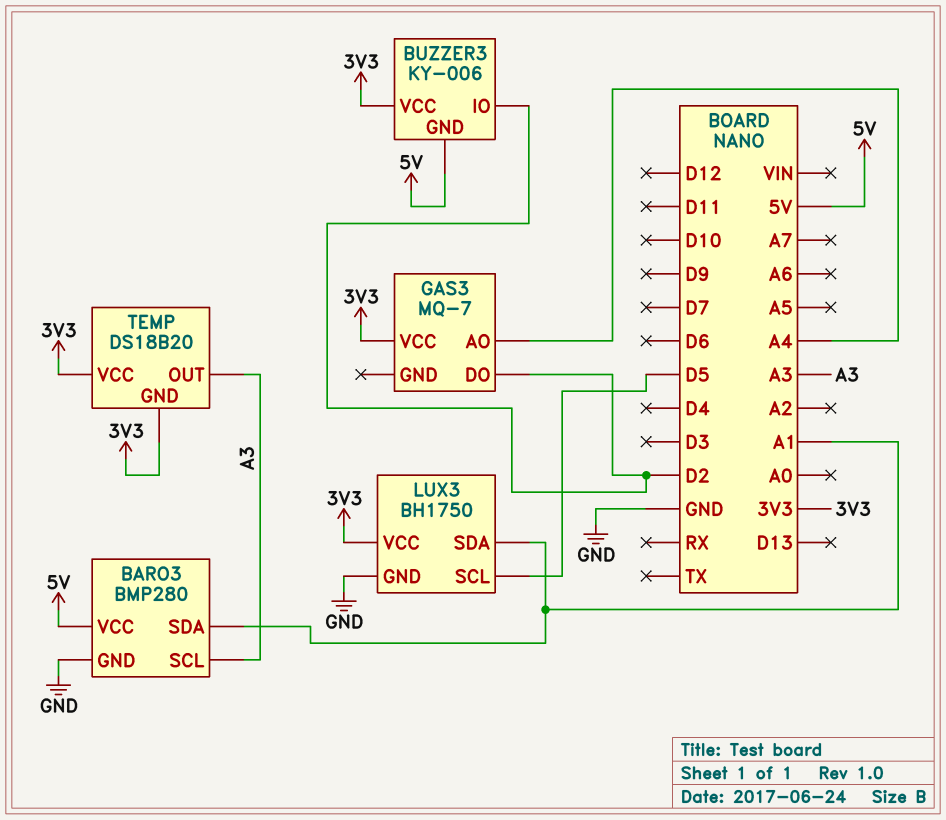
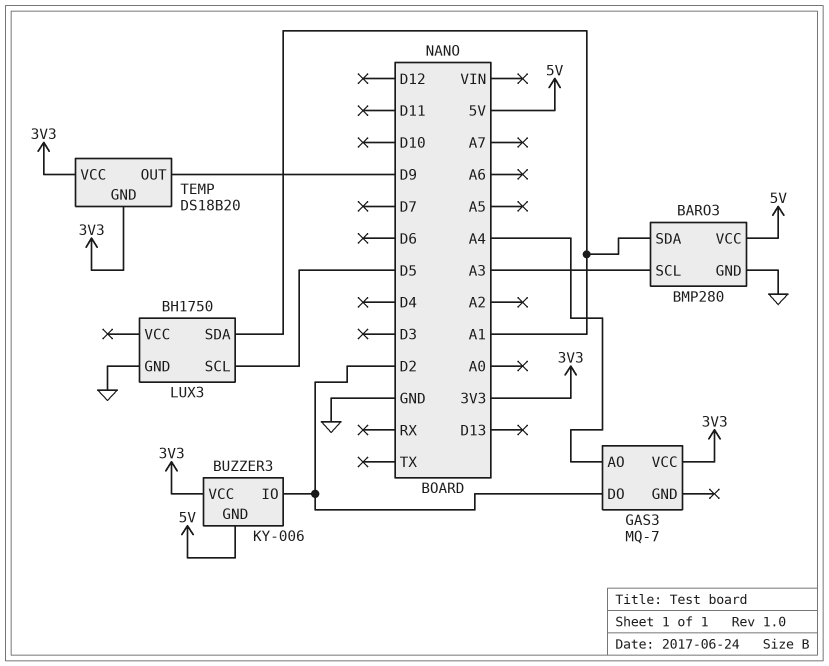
LUX3 pin VCC: 3V3 -> none
TEMP pin OUT: A3 -> D9

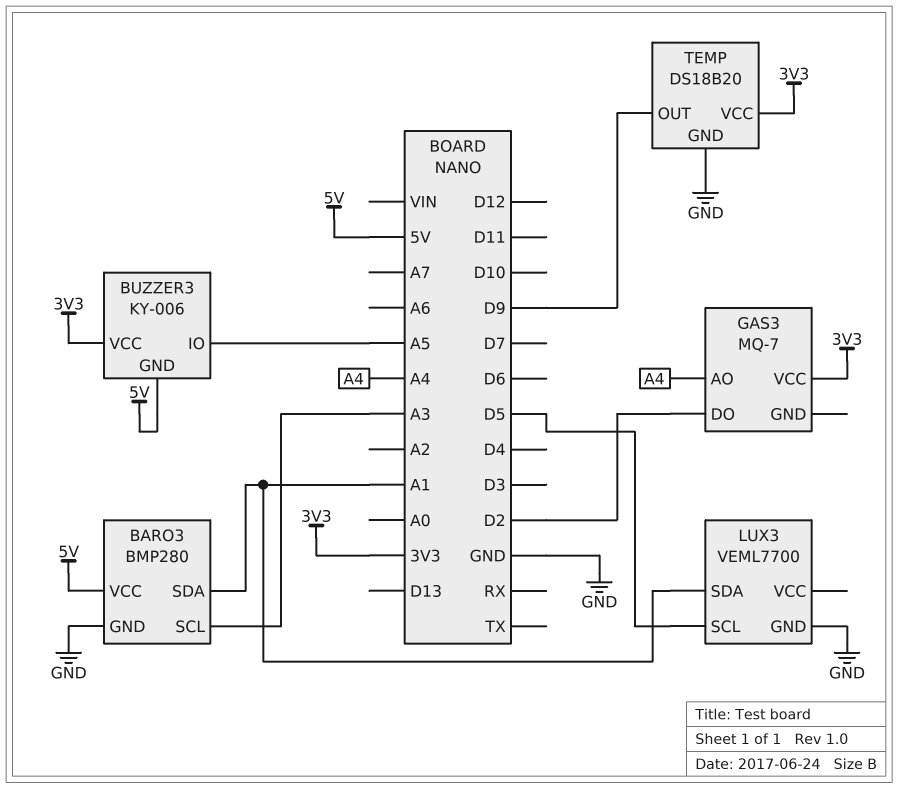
BUZZER3 pin IO: D2 -> A5
LUX3: BH1750 -> VEML7700
TEMP pin GND: 3V3 -> GND

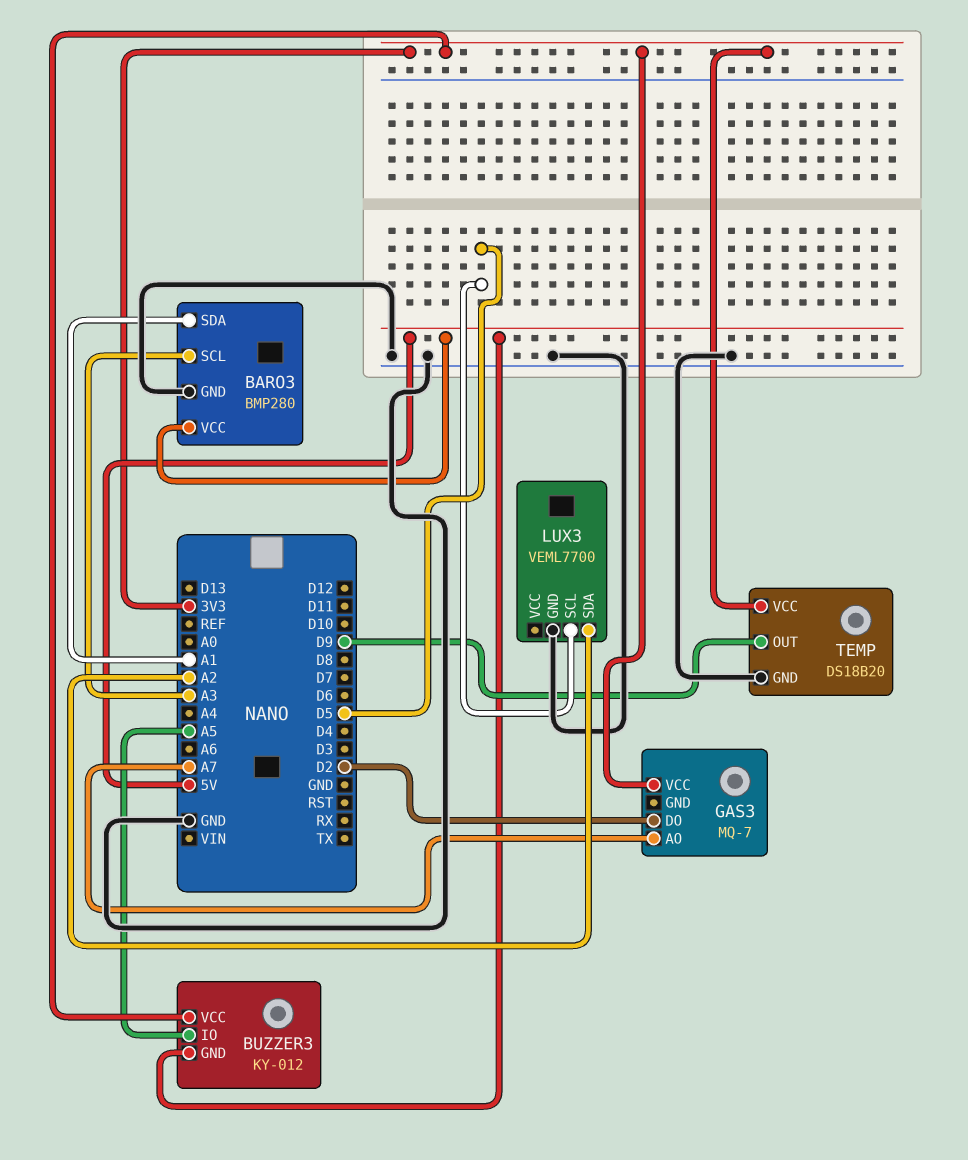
BUZZER3: KY-006 -> KY-012
GAS3 pin AO: A4 -> A7
LUX3 pin SDA: A1 -> A2

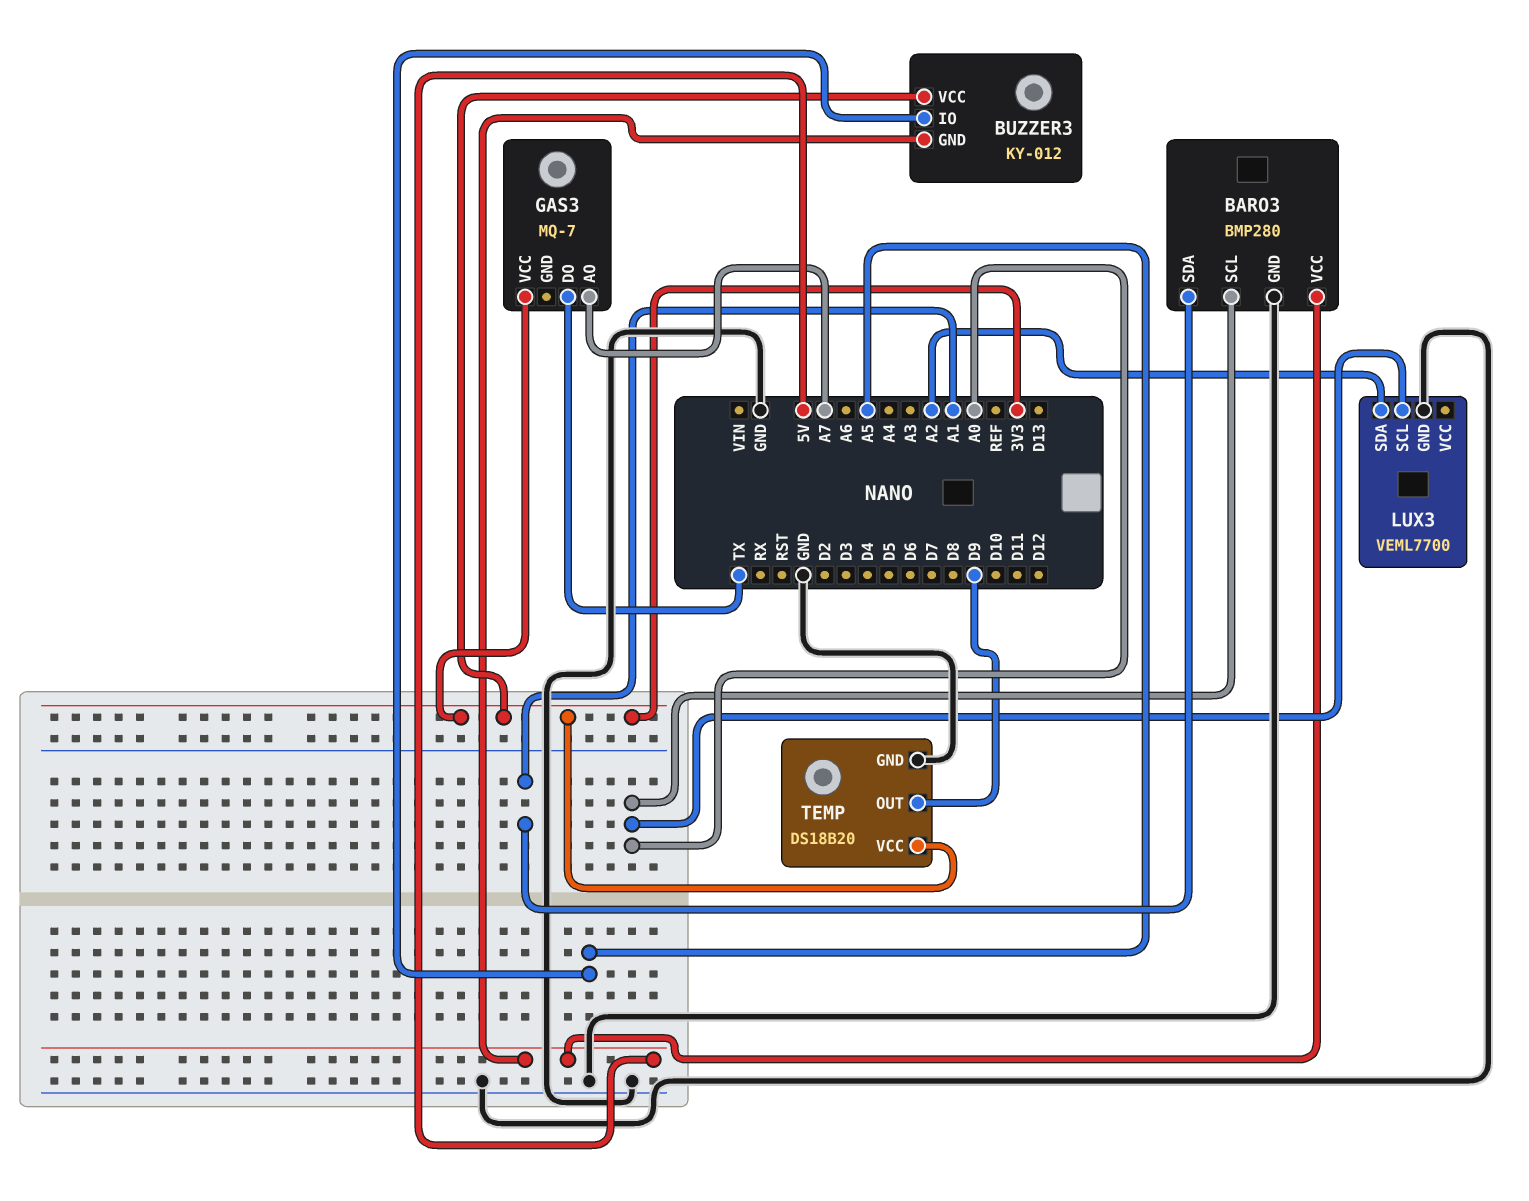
BARO3 pin SCL: A3 -> A0
GAS3 pin DO: D2 -> TX
LUX3 pin SCL: D5 -> A0

